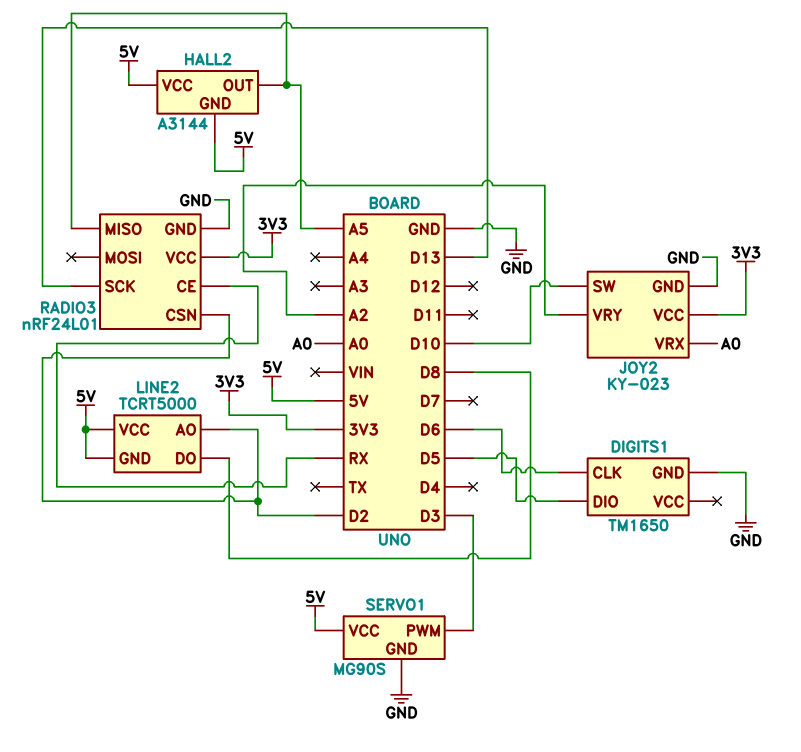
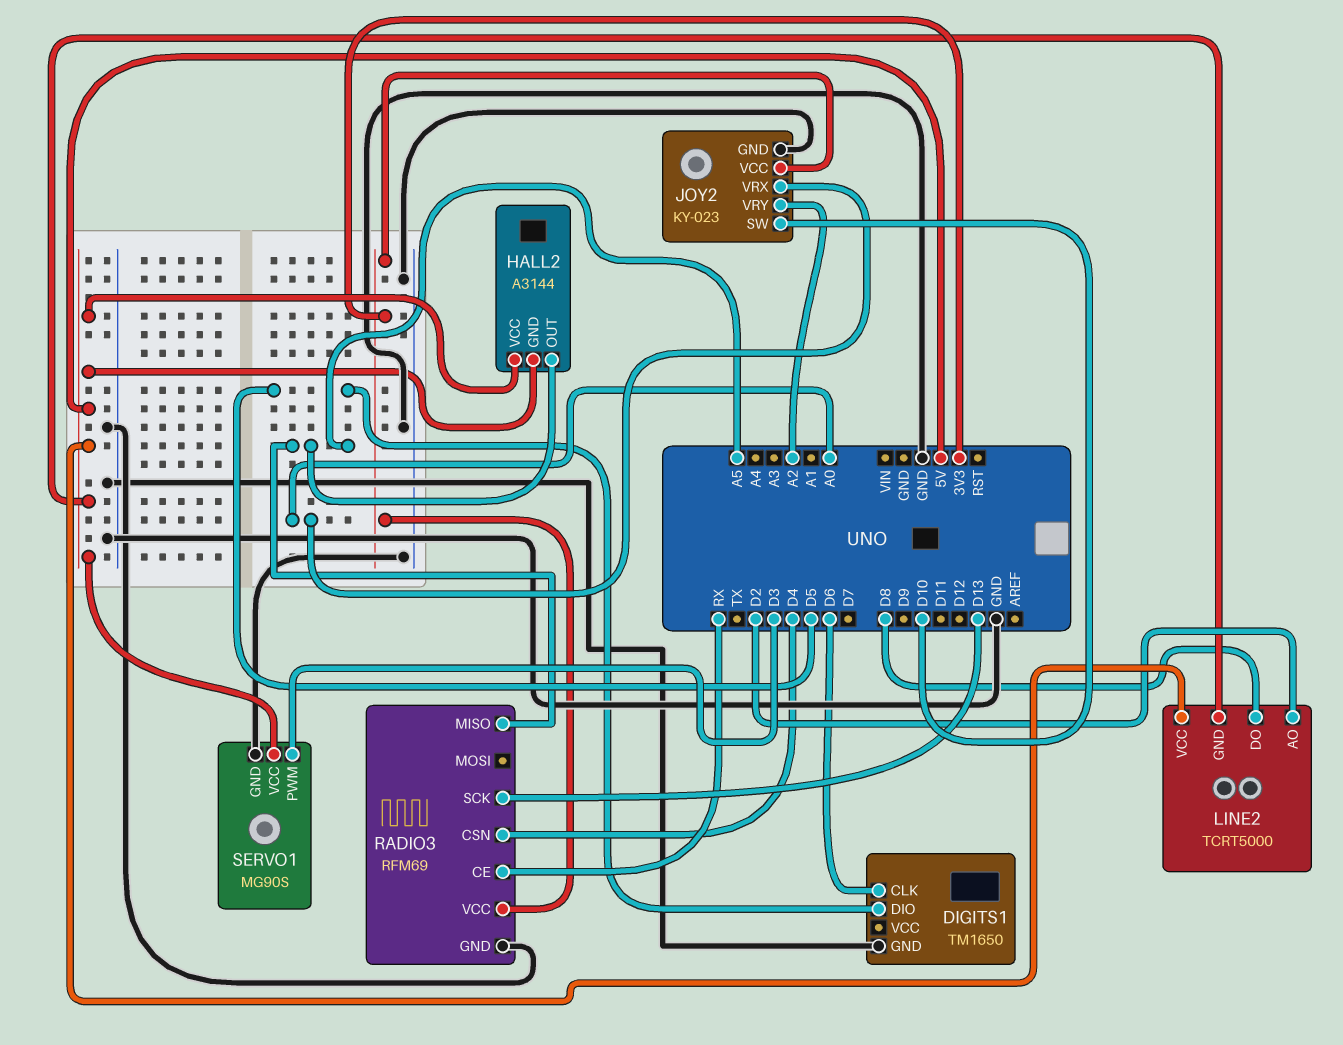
RADIO3: nRF24L01 -> RFM69
RADIO3 pin CSN: D2 -> D4

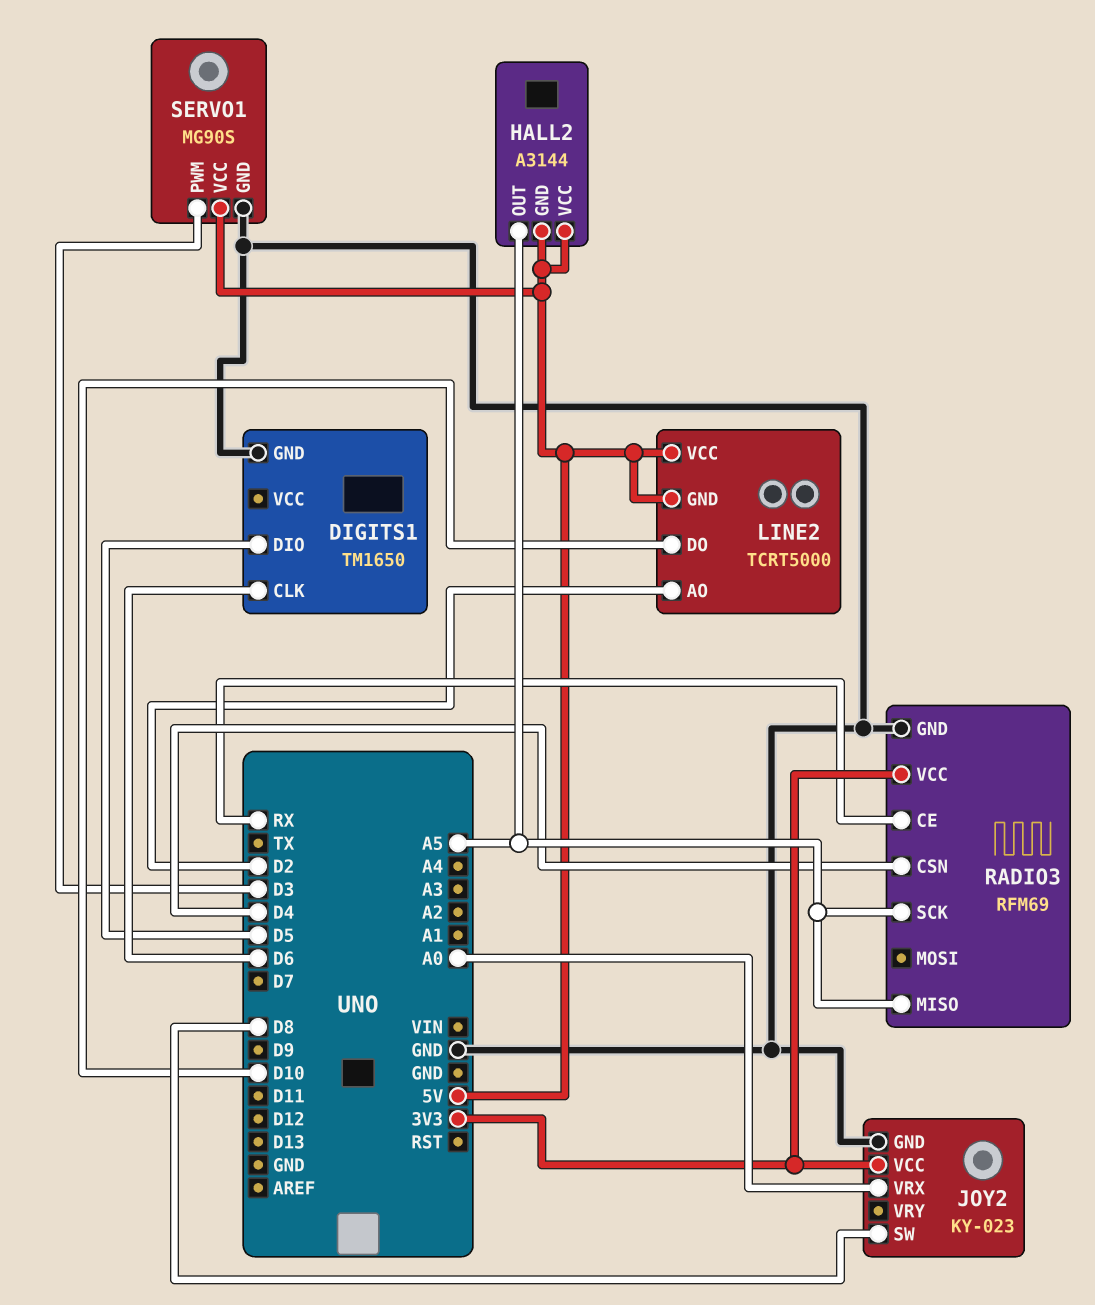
JOY2 pin SW: D10 -> D8
JOY2 pin VRY: A2 -> none
LINE2 pin DO: D8 -> D10
RADIO3 pin SCK: D13 -> A5

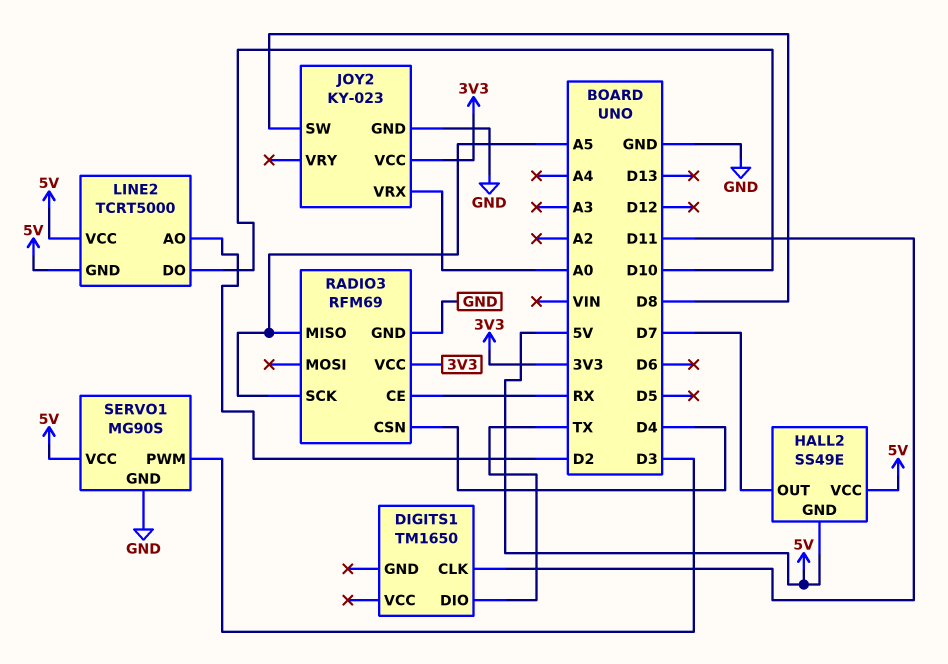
DIGITS1 pin CLK: D6 -> D11
DIGITS1 pin DIO: D5 -> TX
DIGITS1 pin GND: GND -> none
HALL2: A3144 -> SS49E
HALL2 pin OUT: A5 -> D7

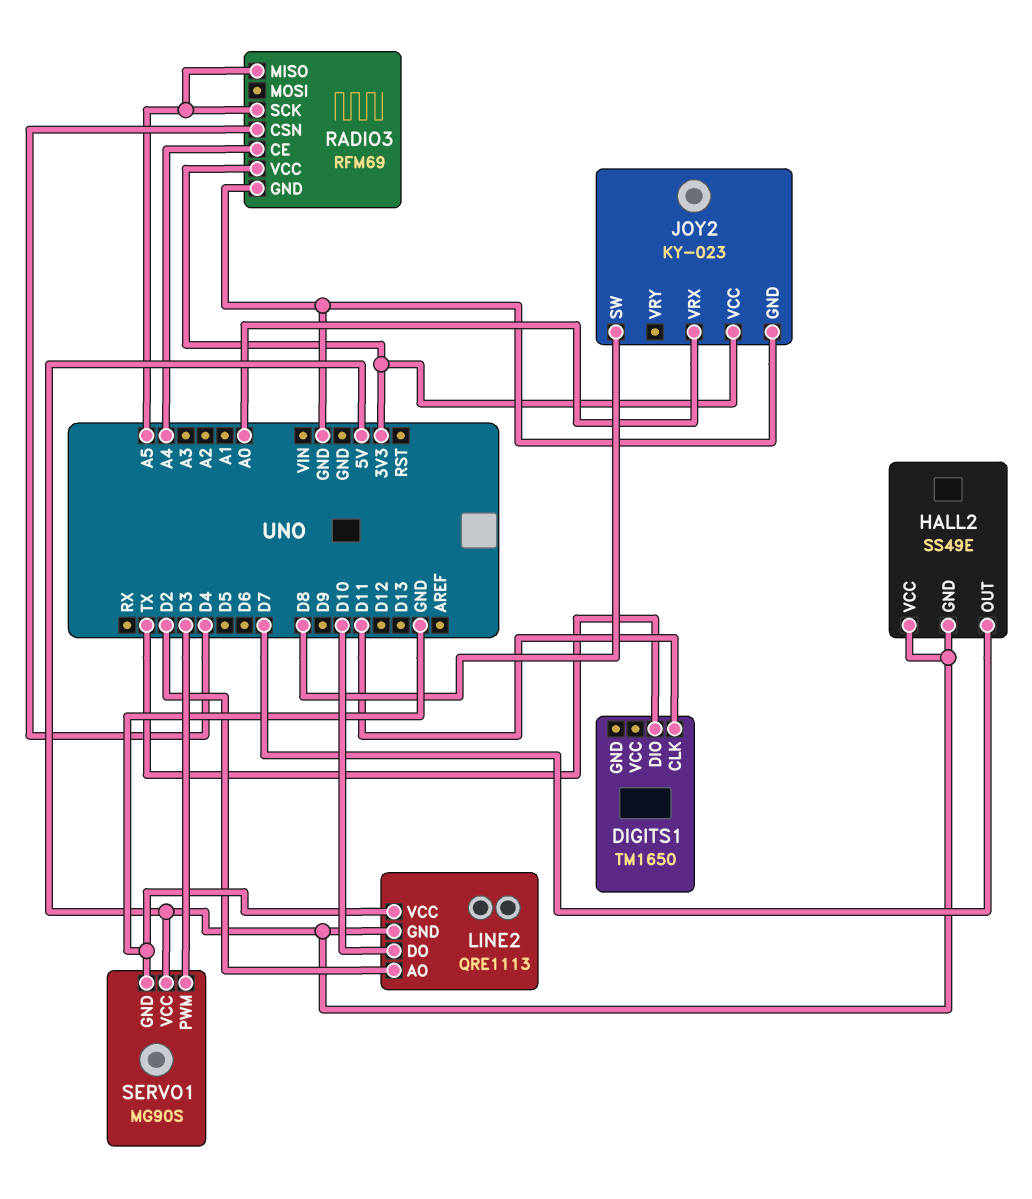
LINE2: TCRT5000 -> QRE1113
LINE2 pin VCC: 5V -> GND
RADIO3 pin CE: RX -> A4

